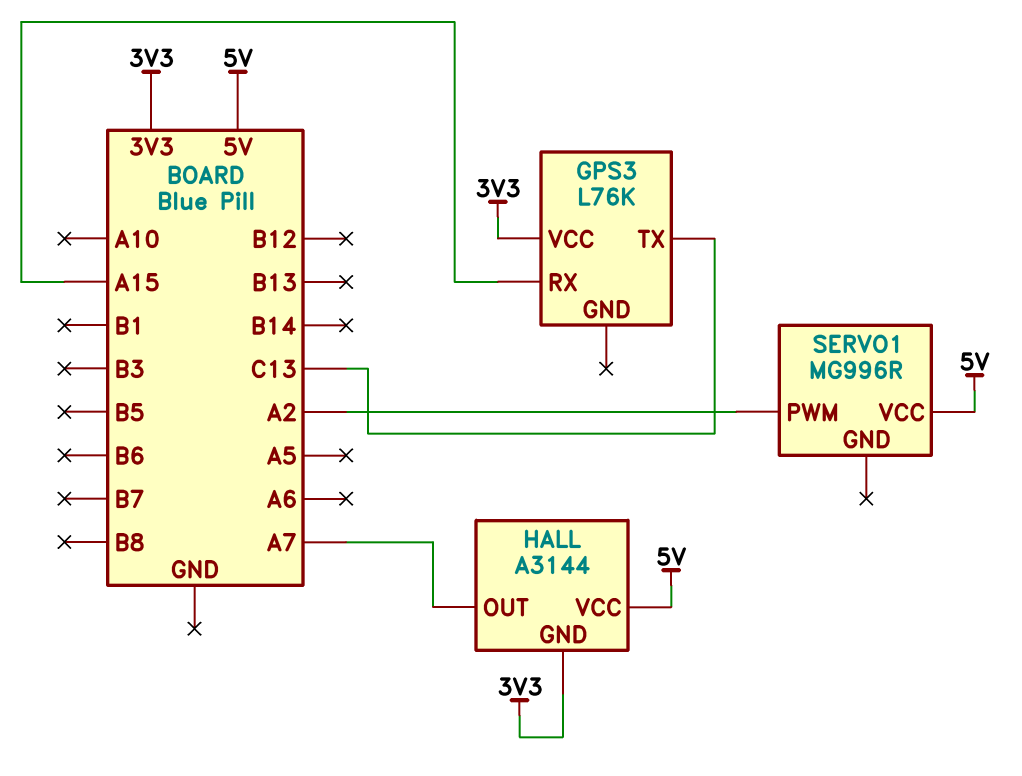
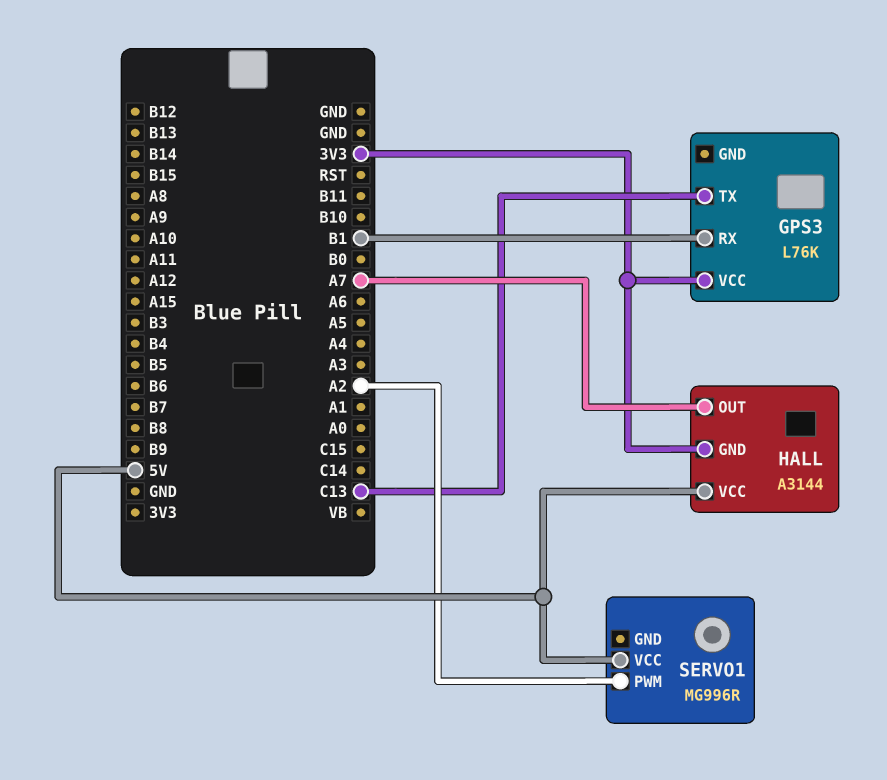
GPS3 pin RX: A15 -> B1

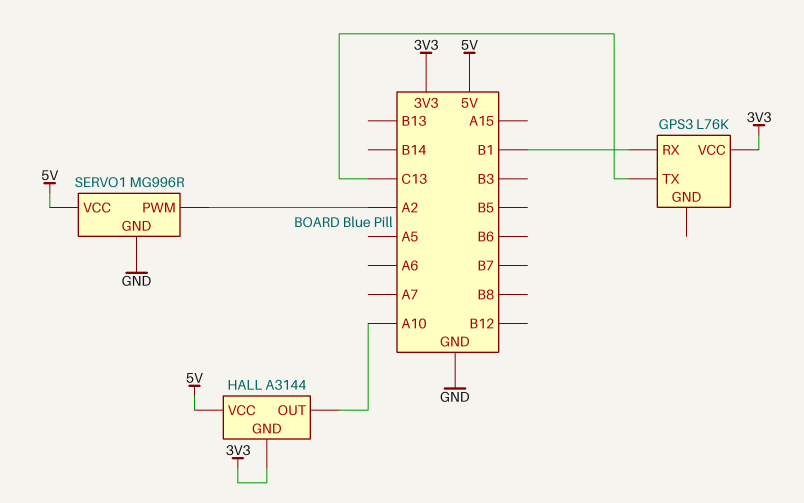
HALL pin OUT: A7 -> A10
SERVO1 pin GND: none -> GND

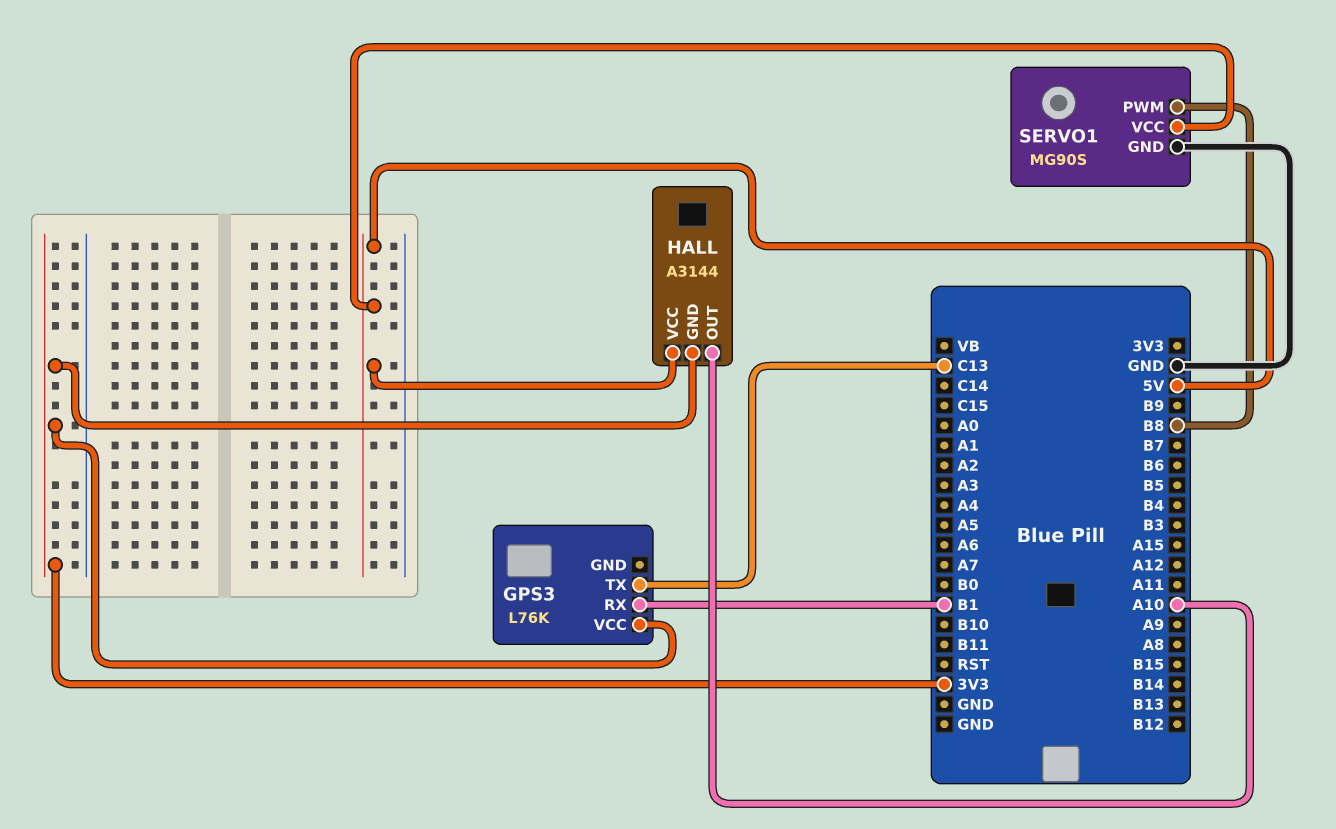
SERVO1: MG996R -> MG90S
SERVO1 pin PWM: A2 -> B8

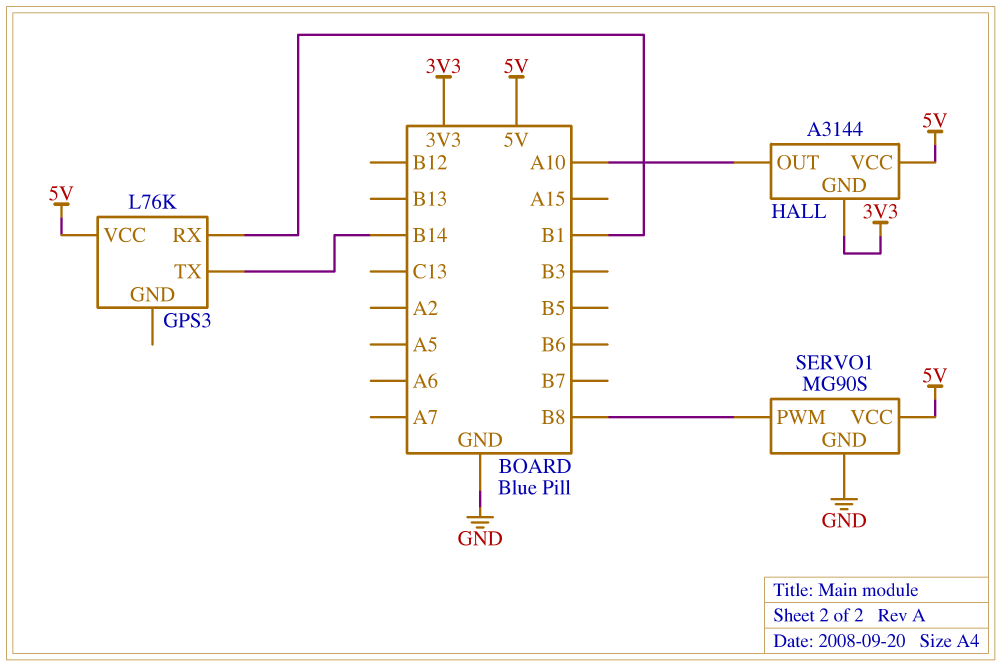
GPS3 pin TX: C13 -> B14
GPS3 pin VCC: 3V3 -> 5V

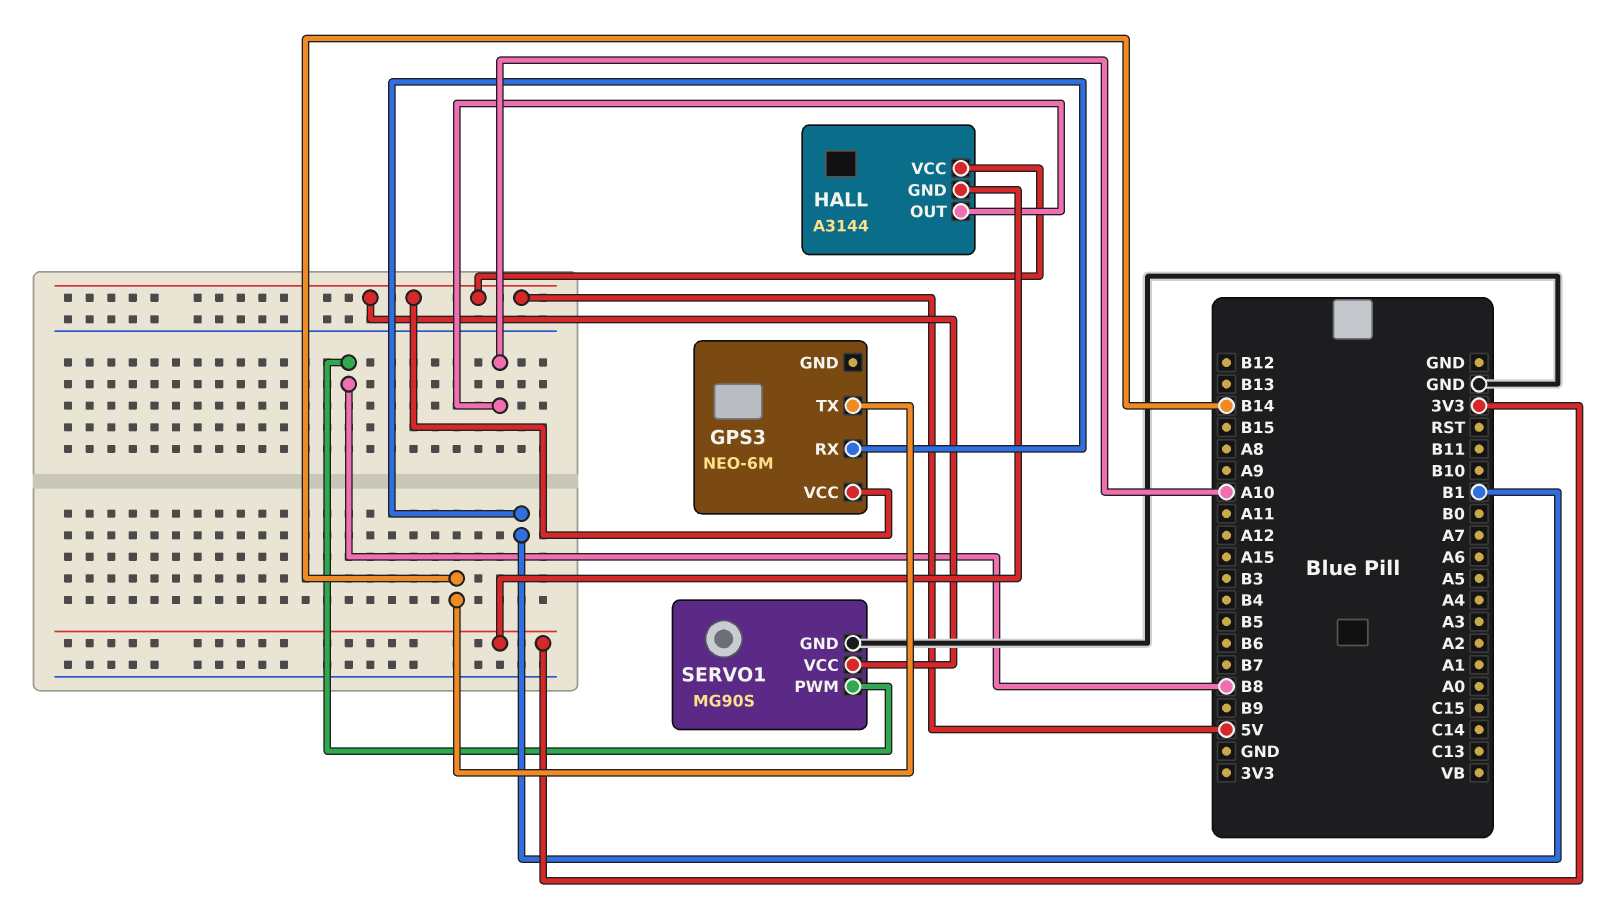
GPS3: L76K -> NEO-6M

